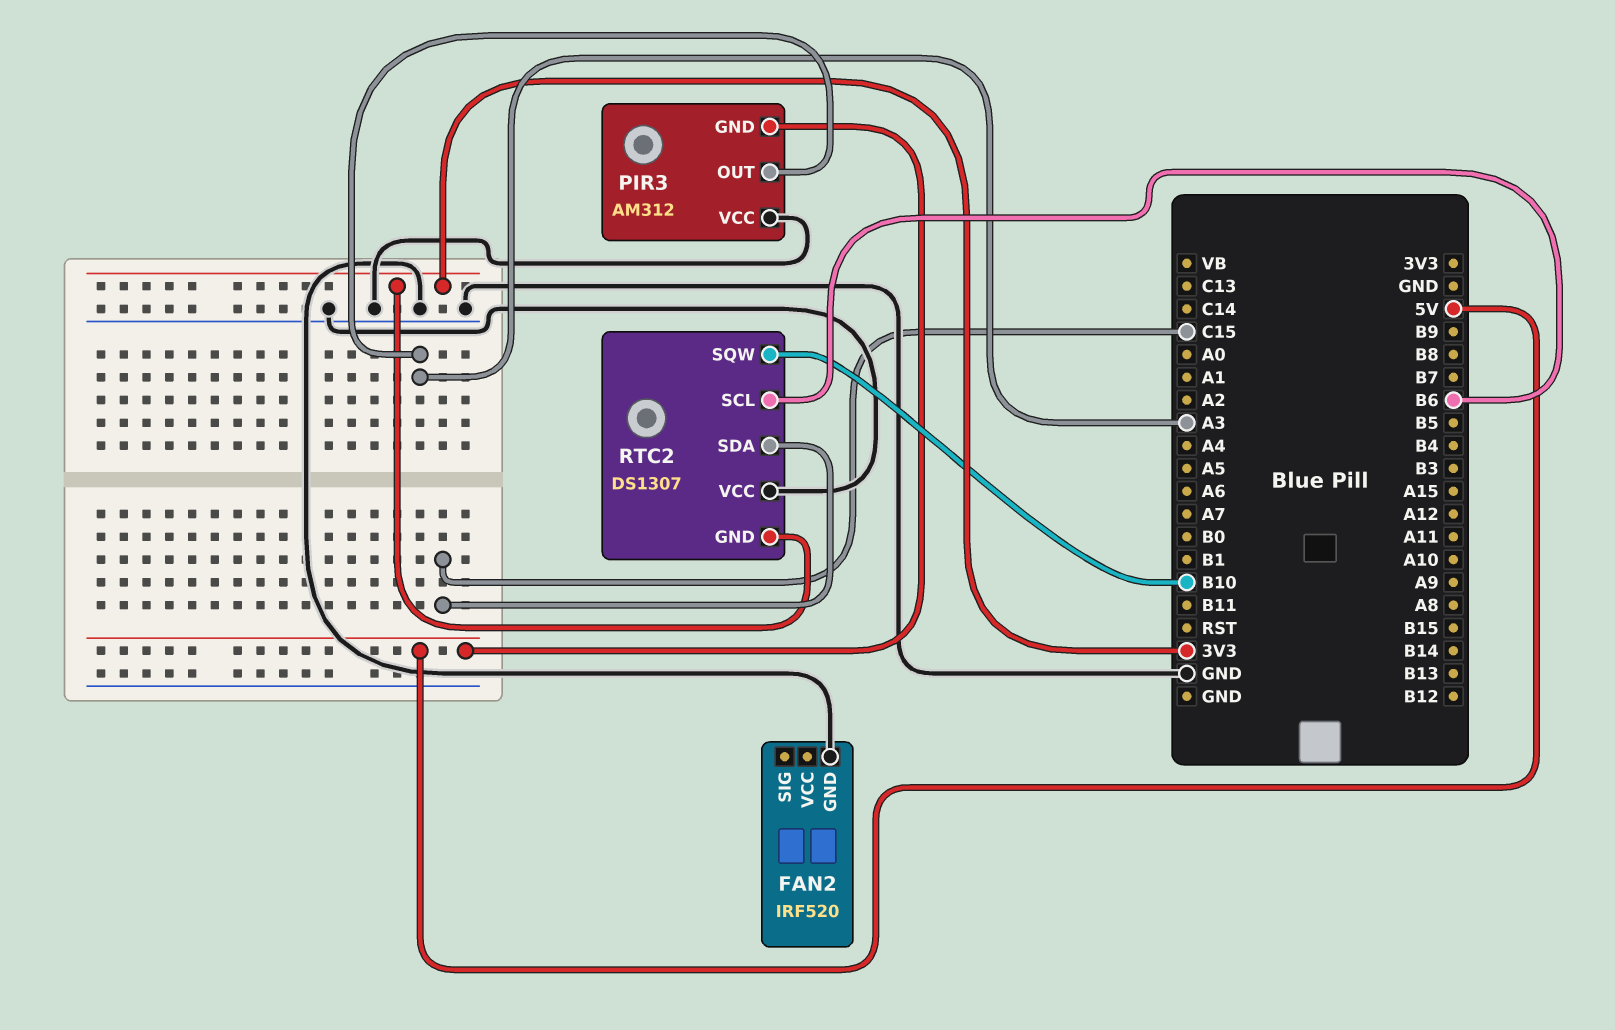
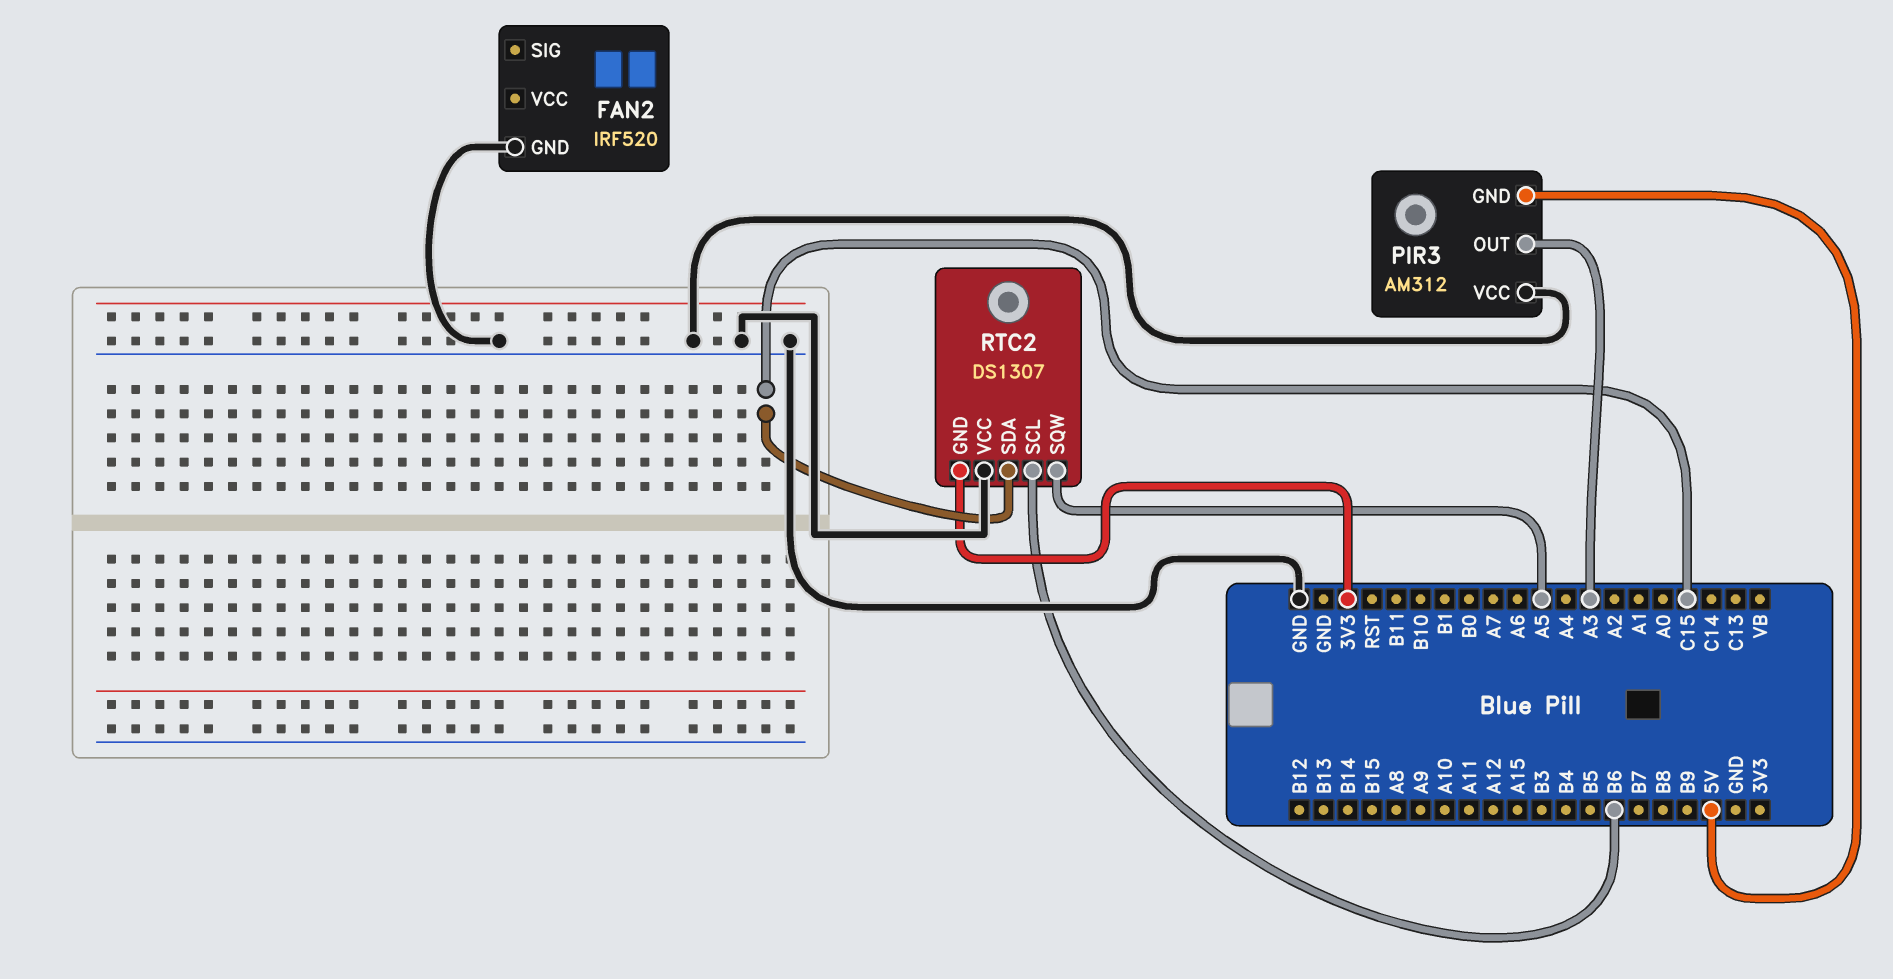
RTC2 pin SQW: B10 -> A5

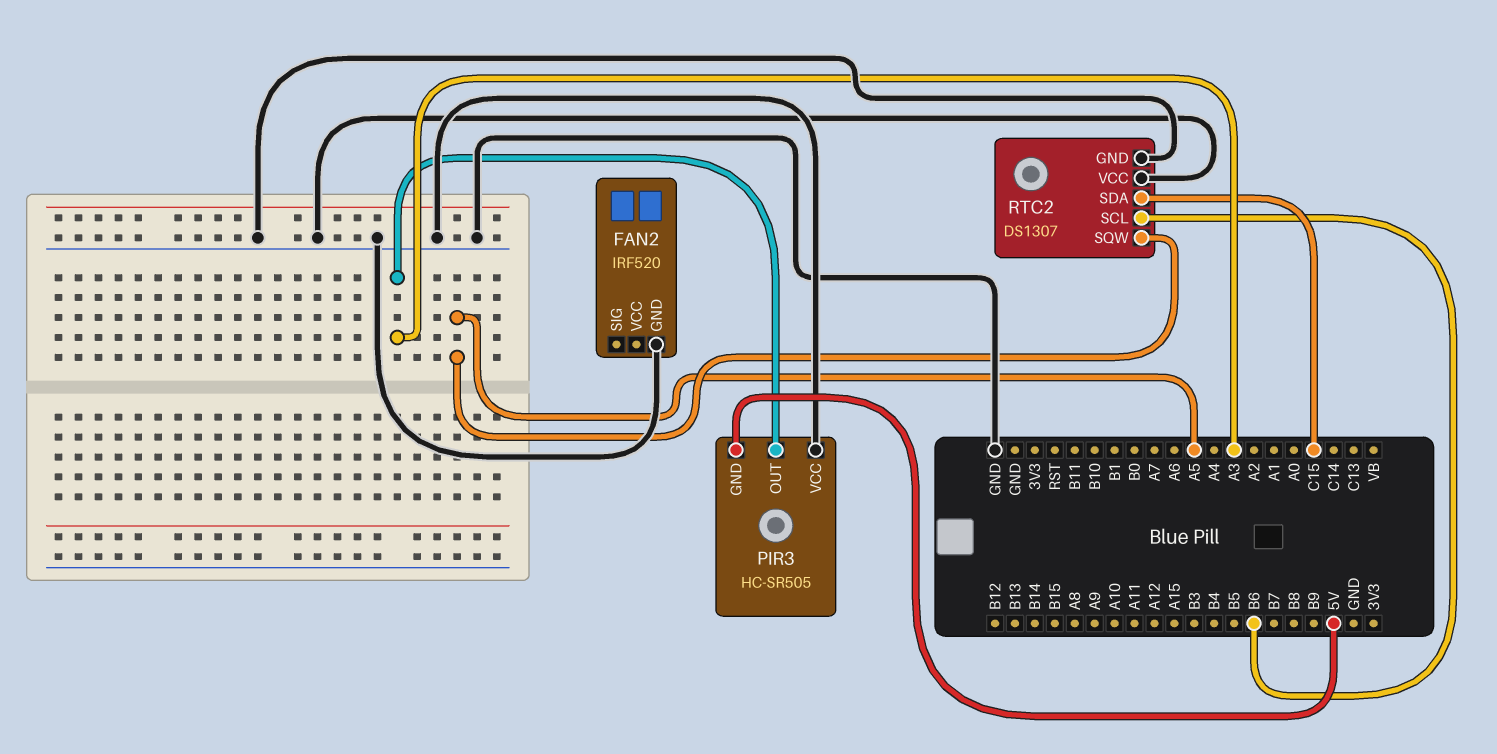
PIR3: AM312 -> HC-SR505
RTC2 pin GND: 3V3 -> GND

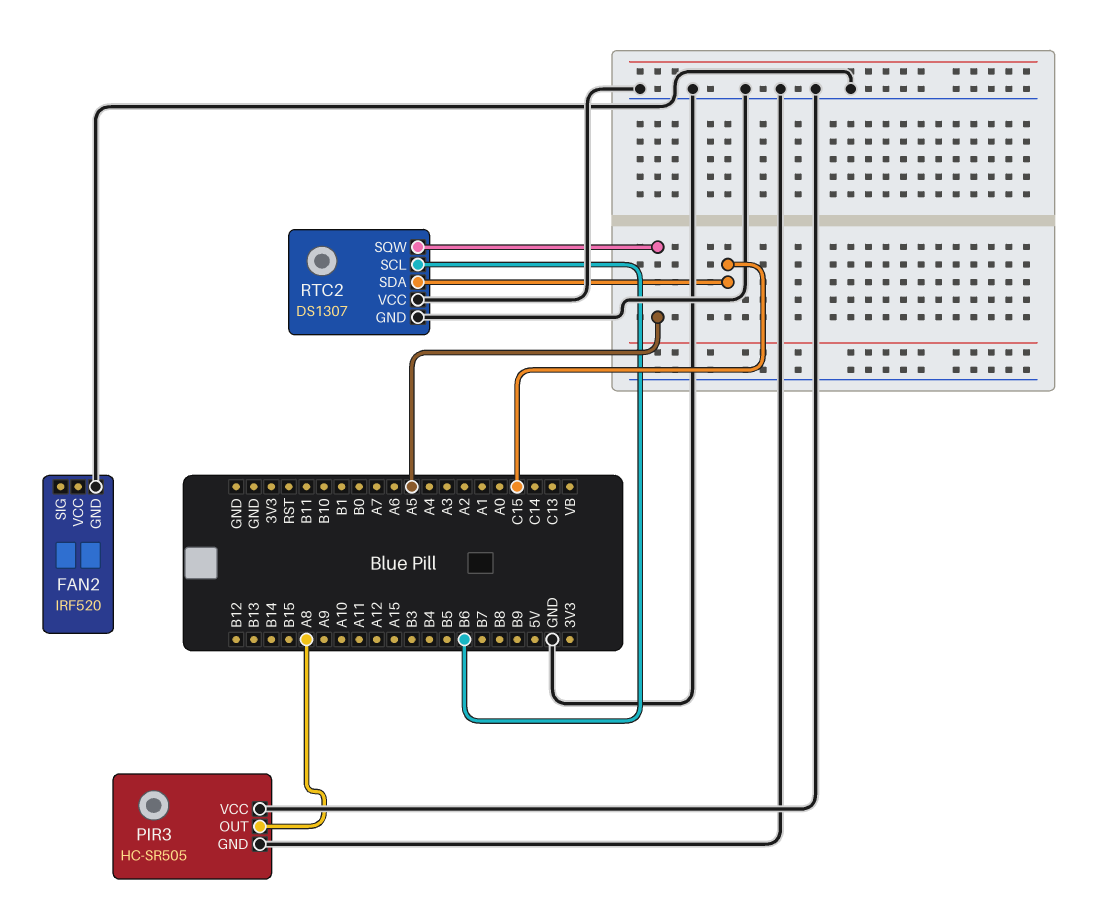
PIR3 pin GND: 5V -> GND
PIR3 pin OUT: A3 -> A8

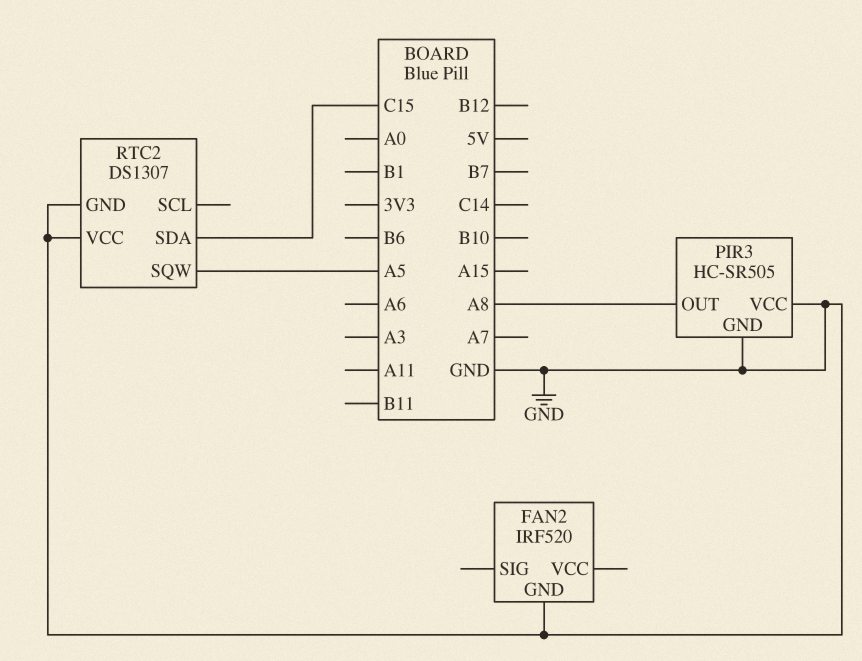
RTC2 pin SCL: B6 -> none

